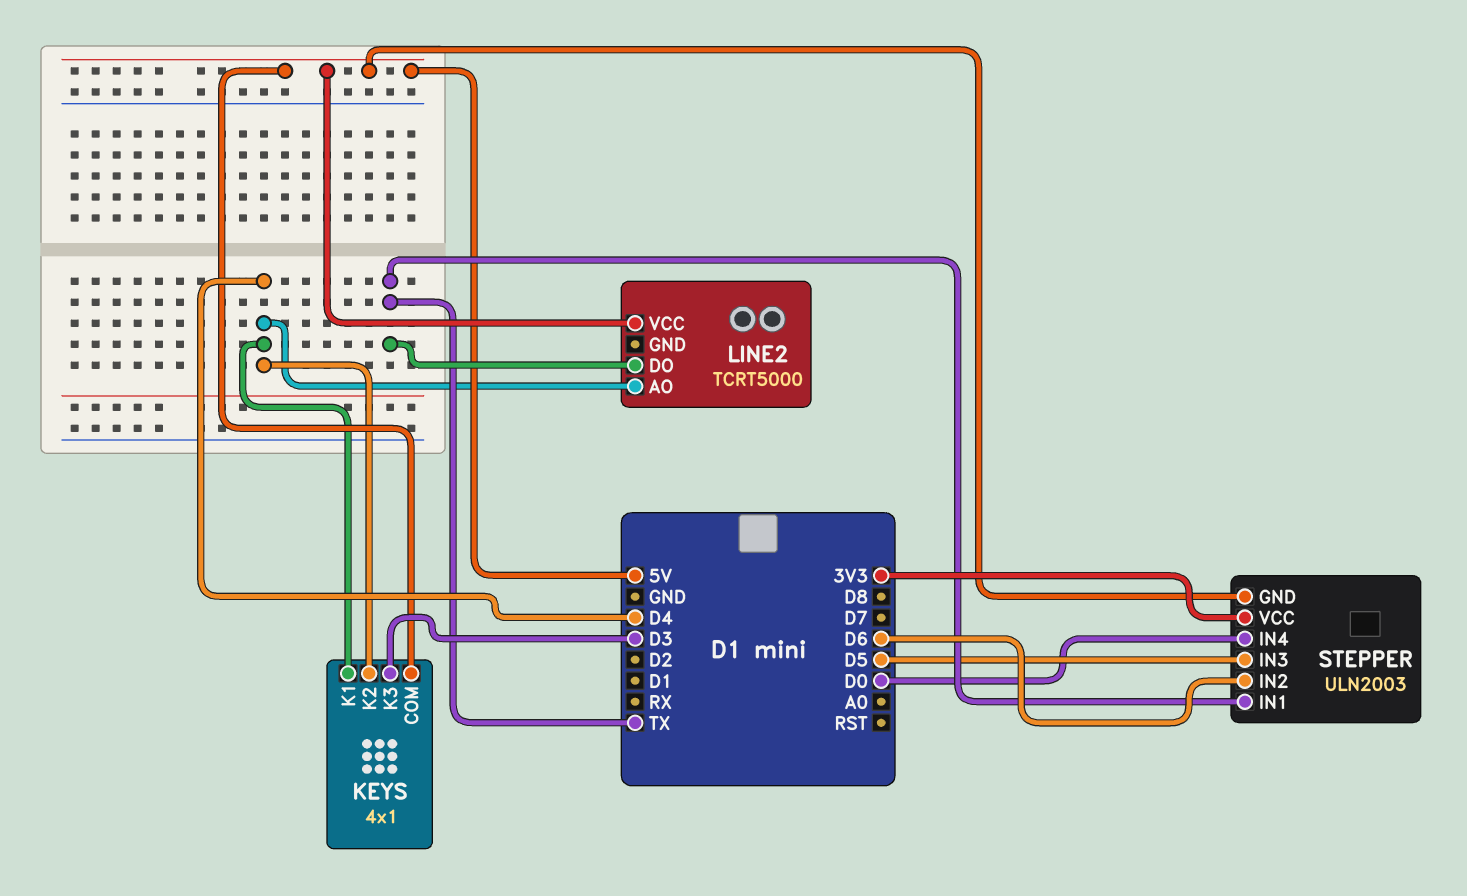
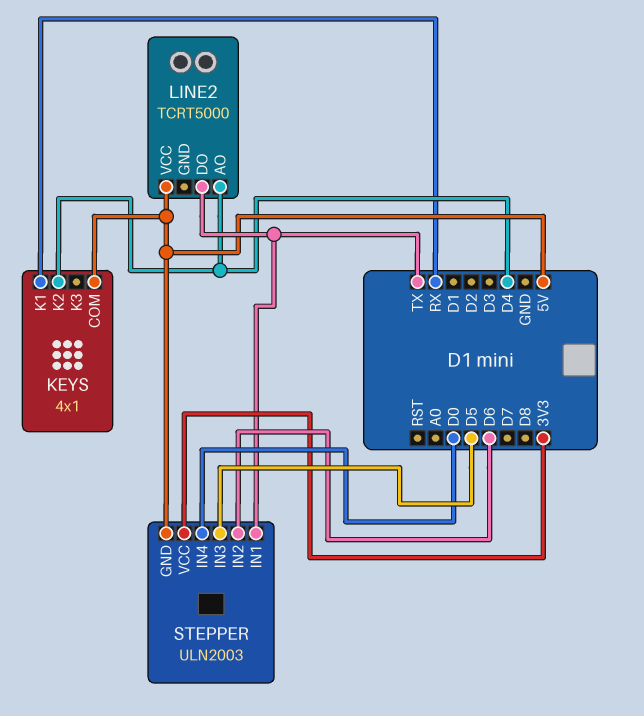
KEYS pin K1: D4 -> RX
KEYS pin K3: D3 -> none

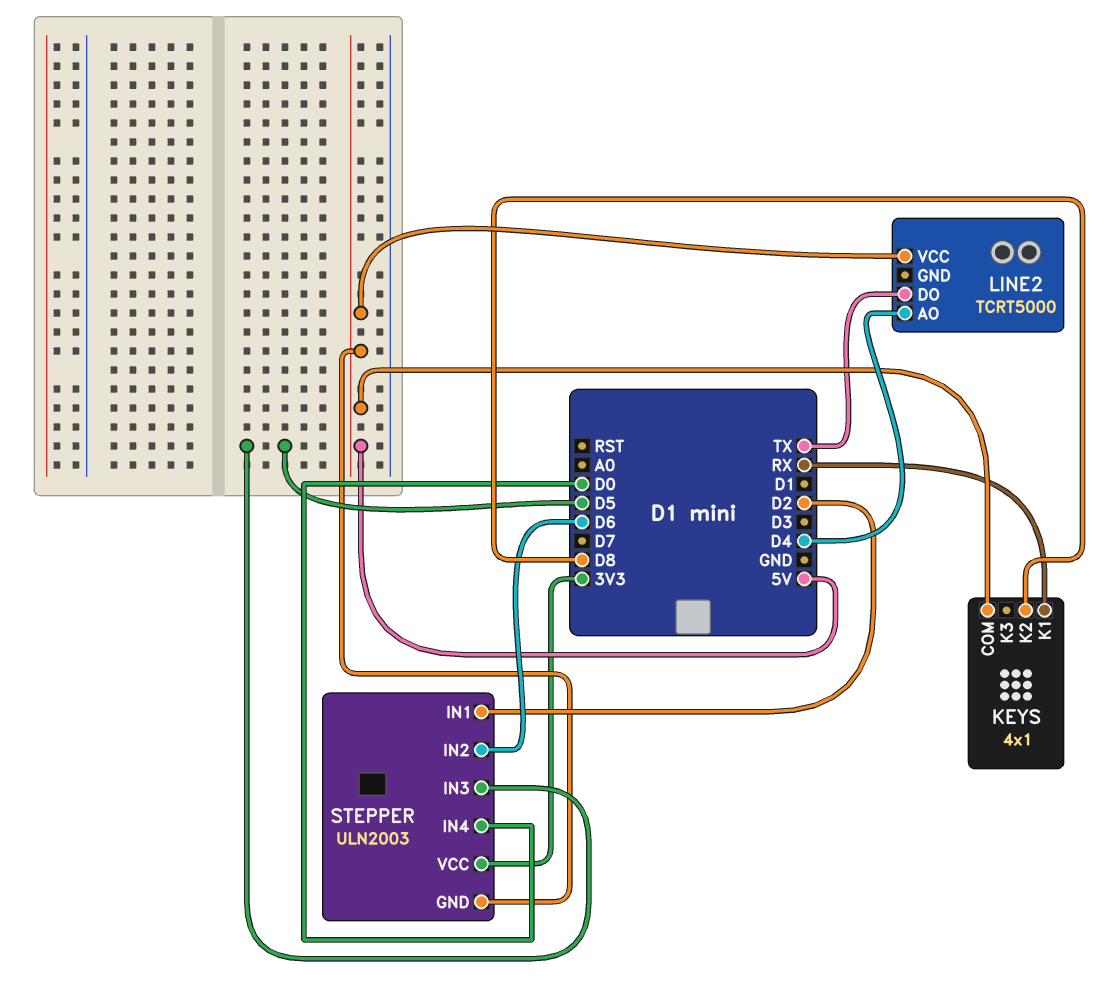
KEYS pin K2: D4 -> D8
STEPPER pin IN1: TX -> D2

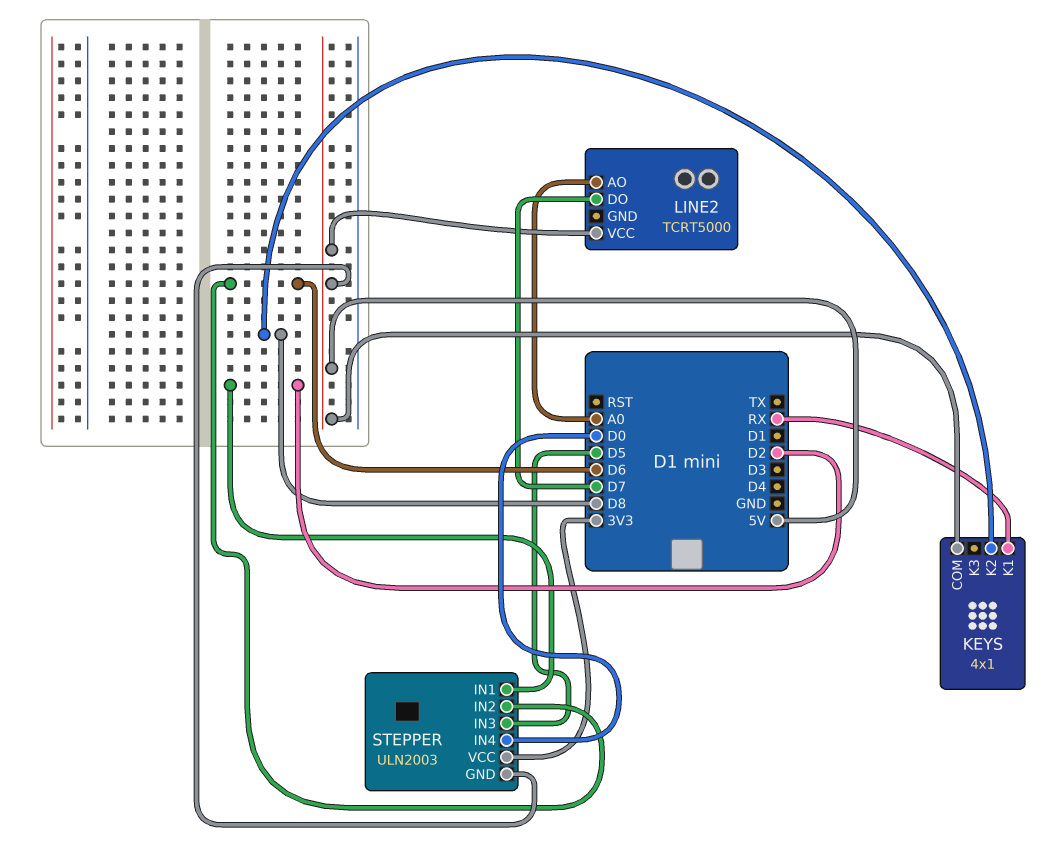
LINE2 pin AO: D4 -> A0
LINE2 pin DO: TX -> D7

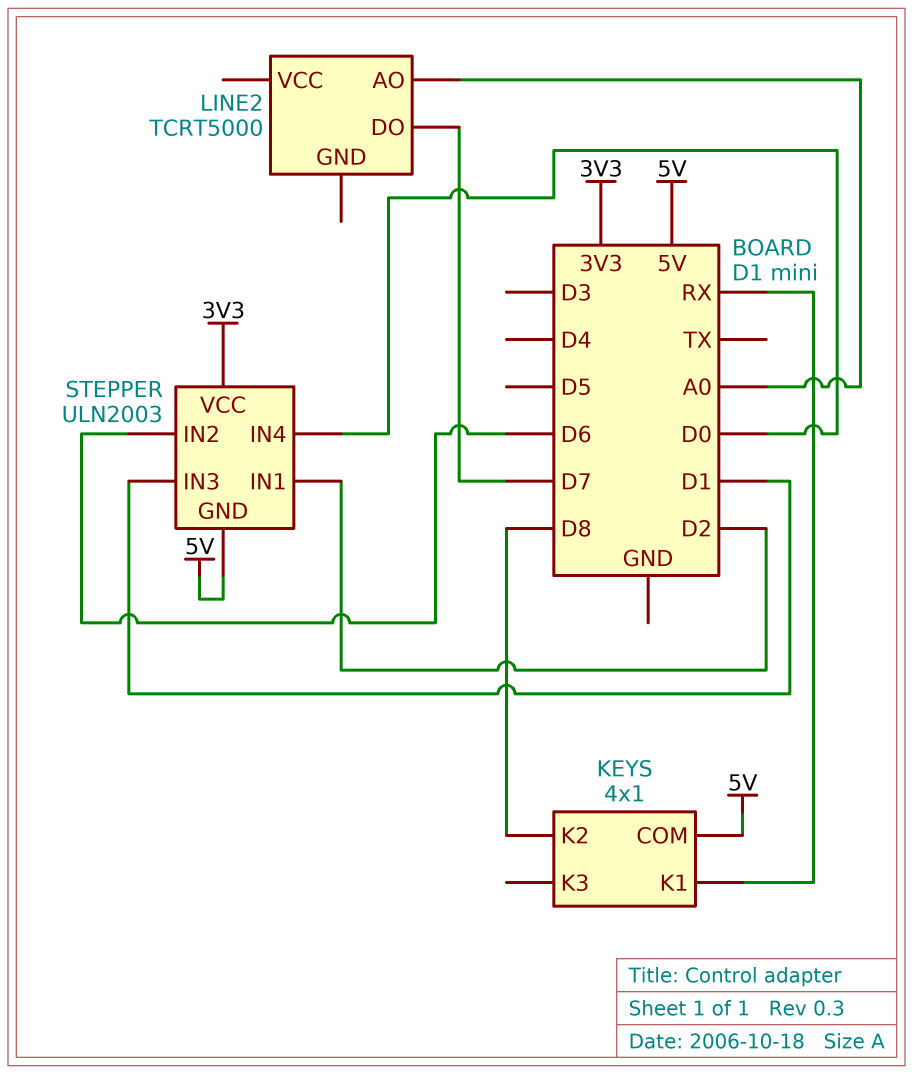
LINE2 pin VCC: 5V -> none
STEPPER pin IN3: D5 -> D1

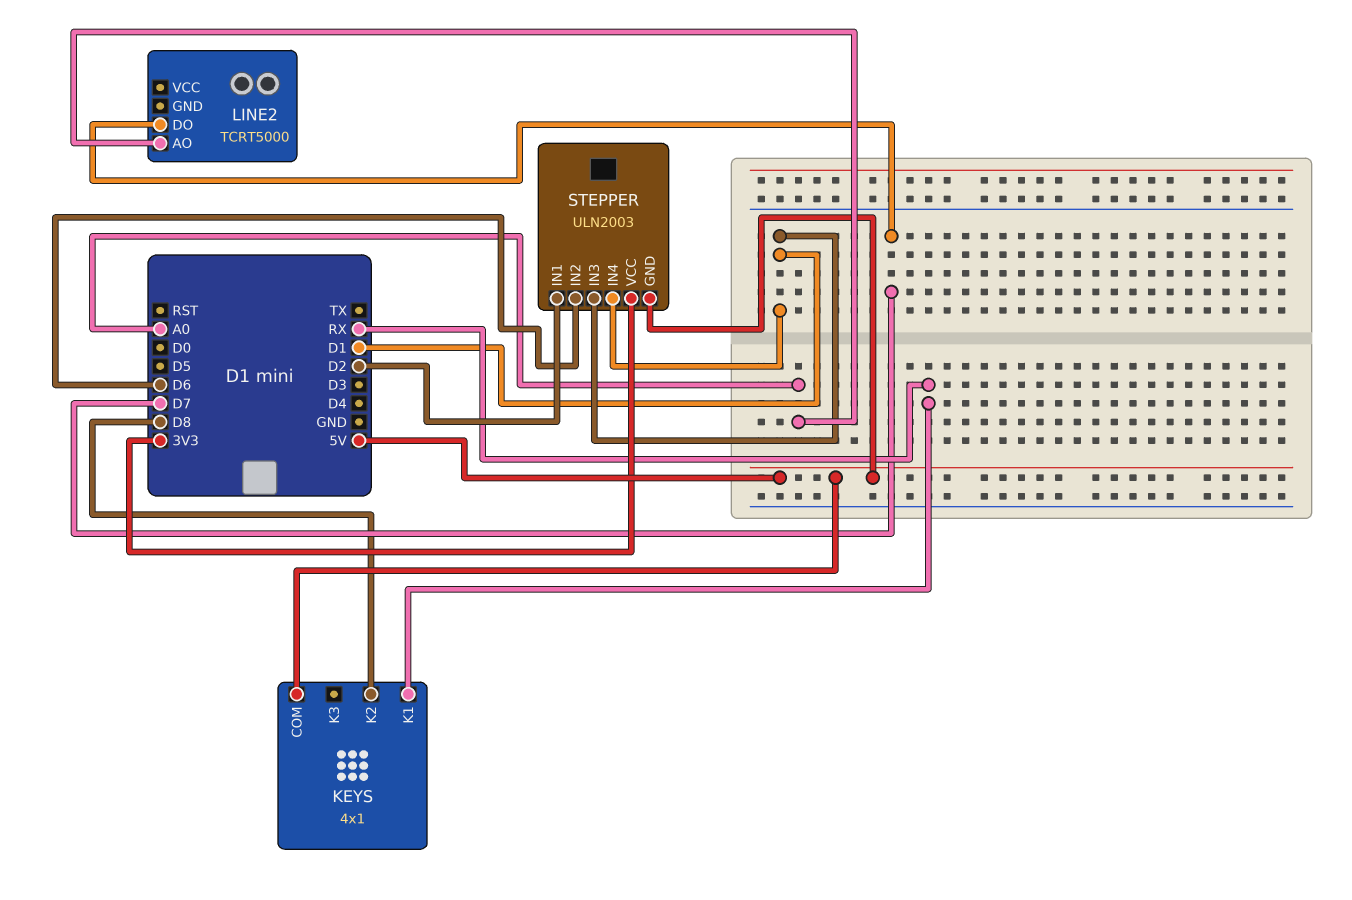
STEPPER pin IN4: D0 -> D1

